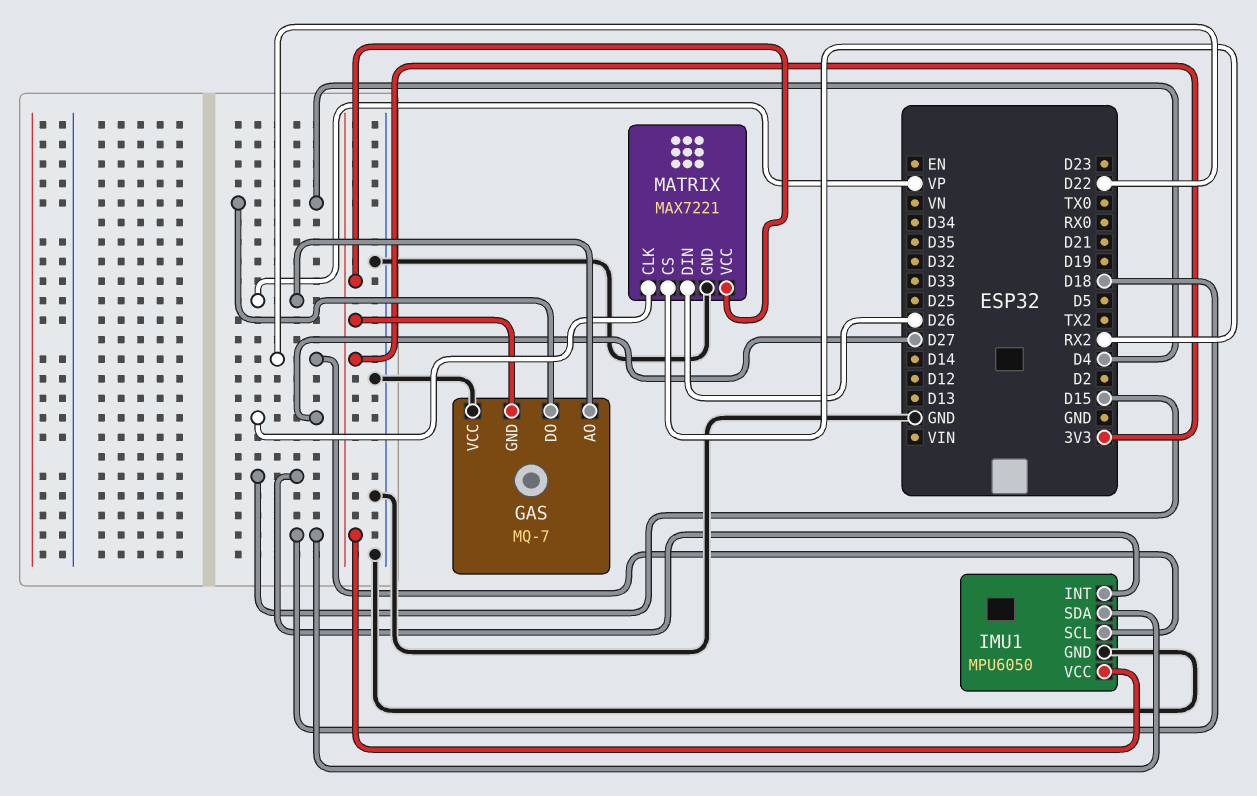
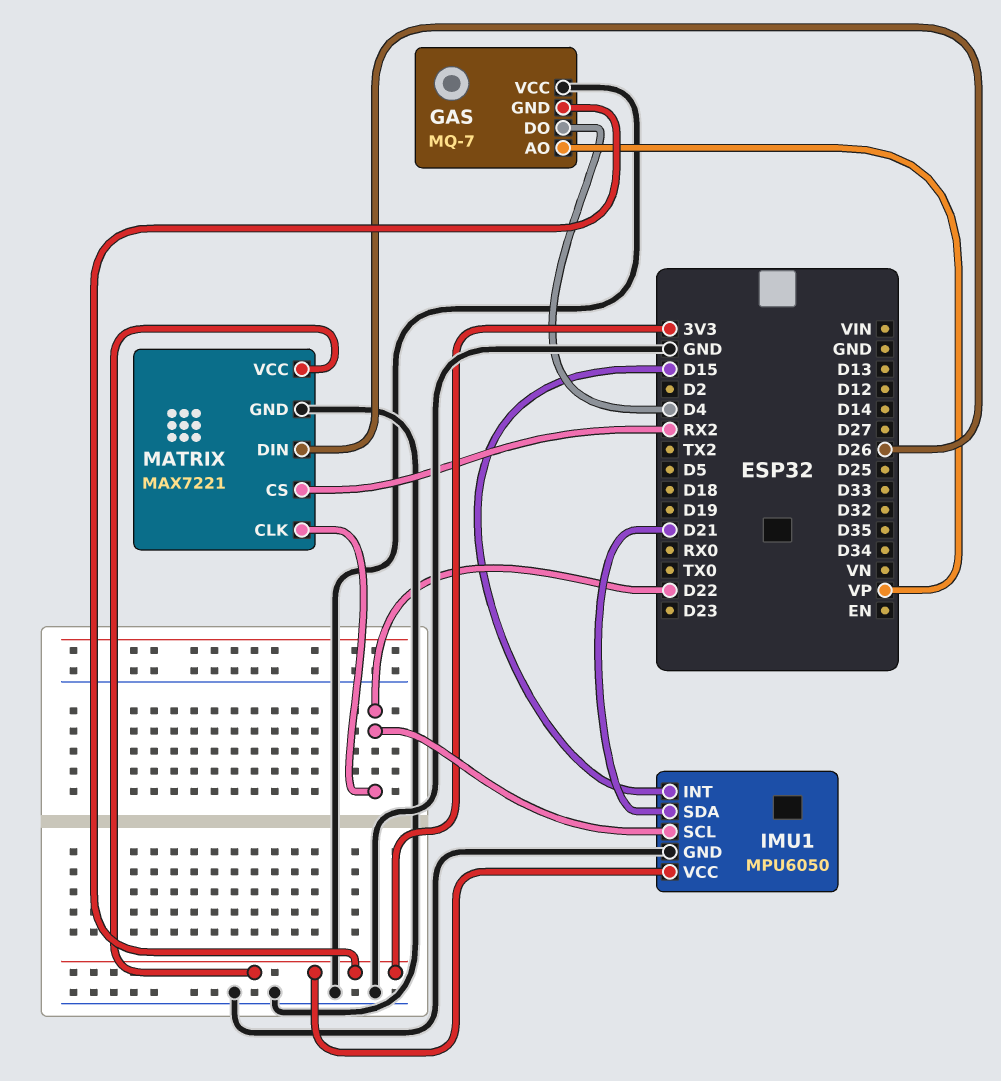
IMU1 pin SDA: D18 -> D21
MATRIX pin CLK: D27 -> D22

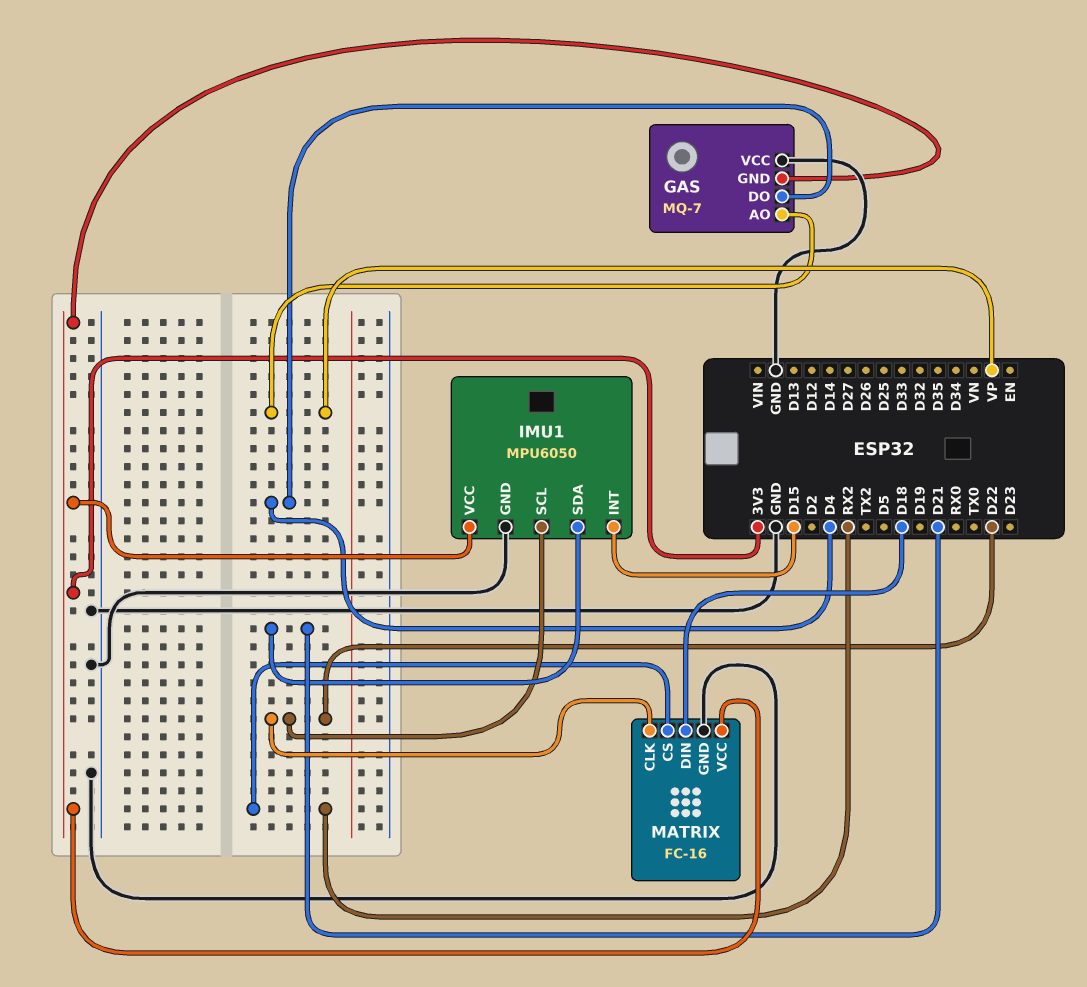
MATRIX: MAX7221 -> FC-16
MATRIX pin DIN: D26 -> D18

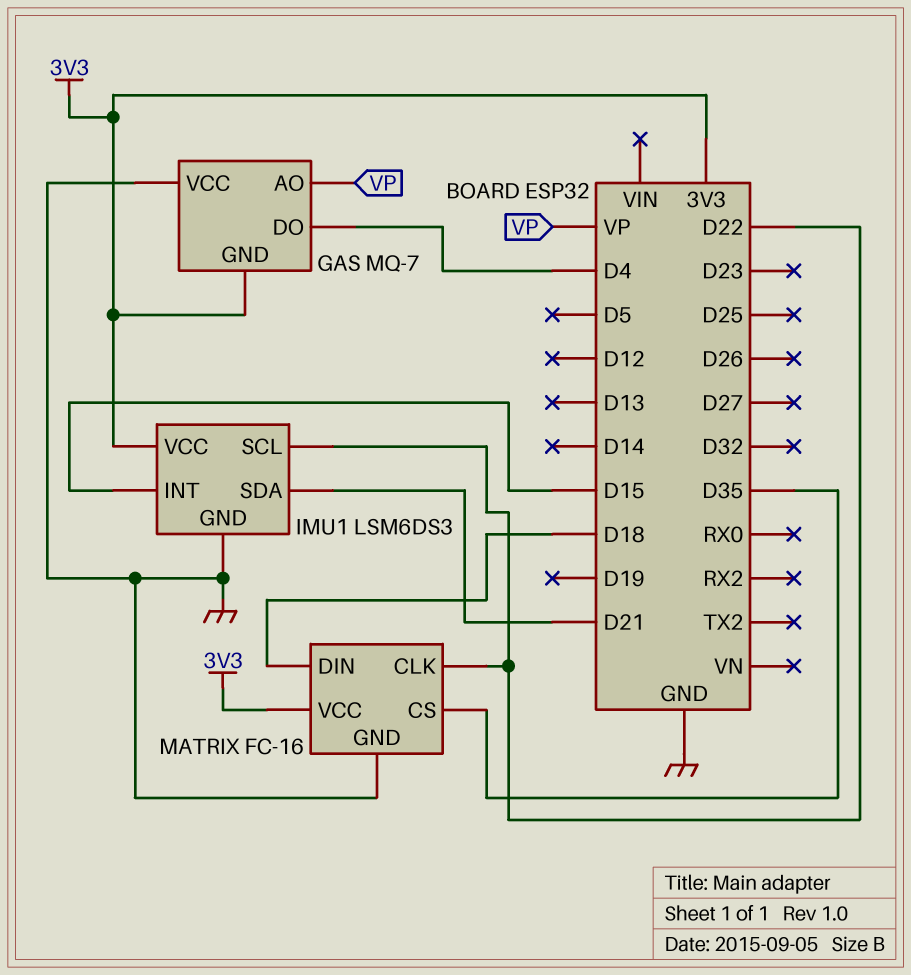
IMU1: MPU6050 -> LSM6DS3
MATRIX pin CS: RX2 -> D35

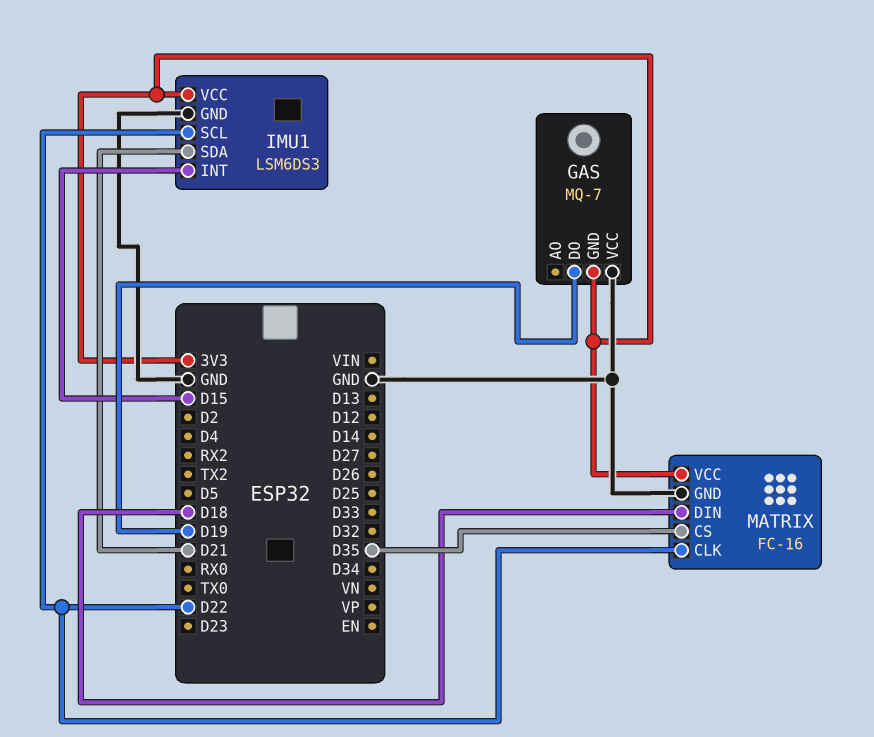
GAS pin AO: VP -> none
GAS pin DO: D4 -> D19

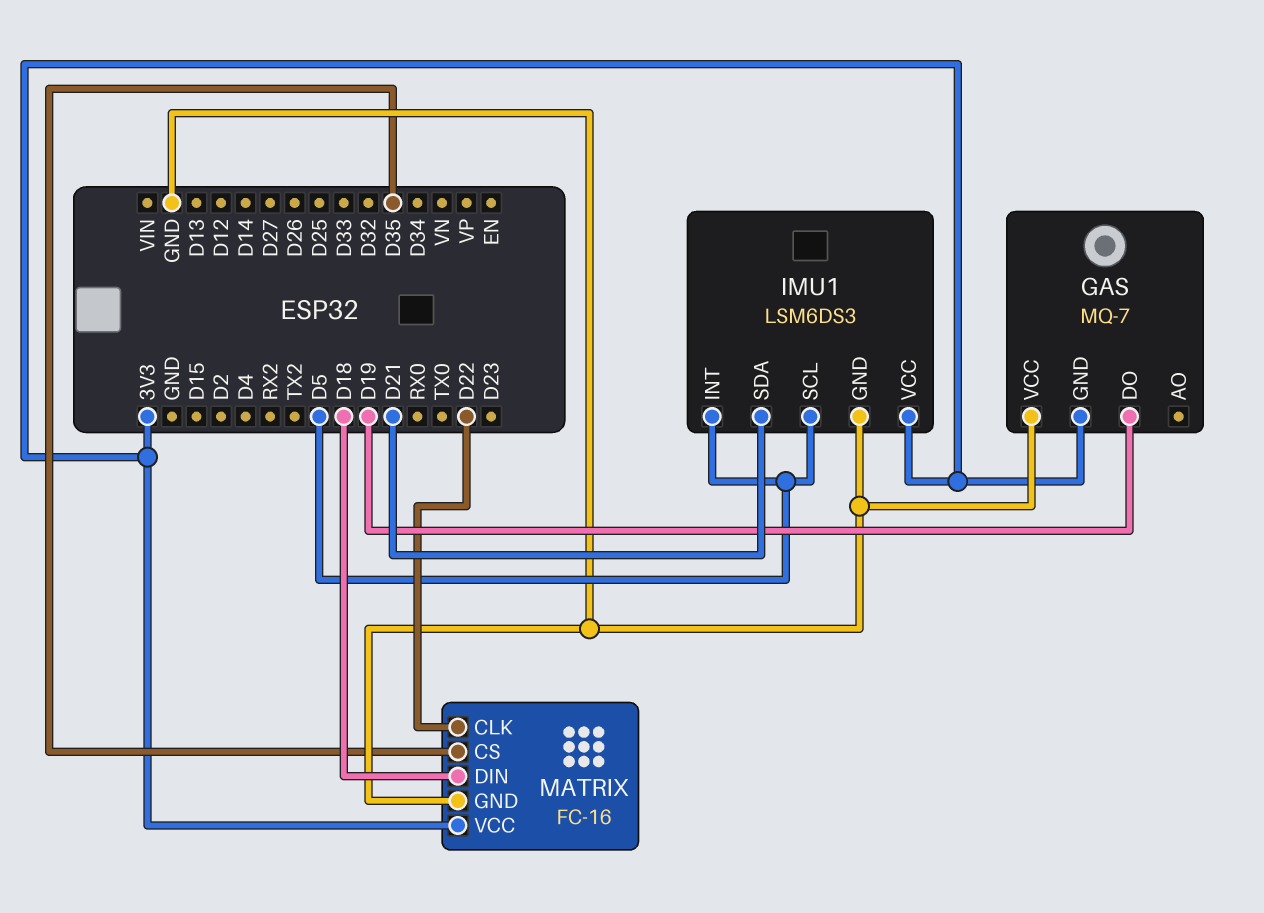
IMU1 pin INT: D15 -> D5
IMU1 pin SCL: D22 -> D5

